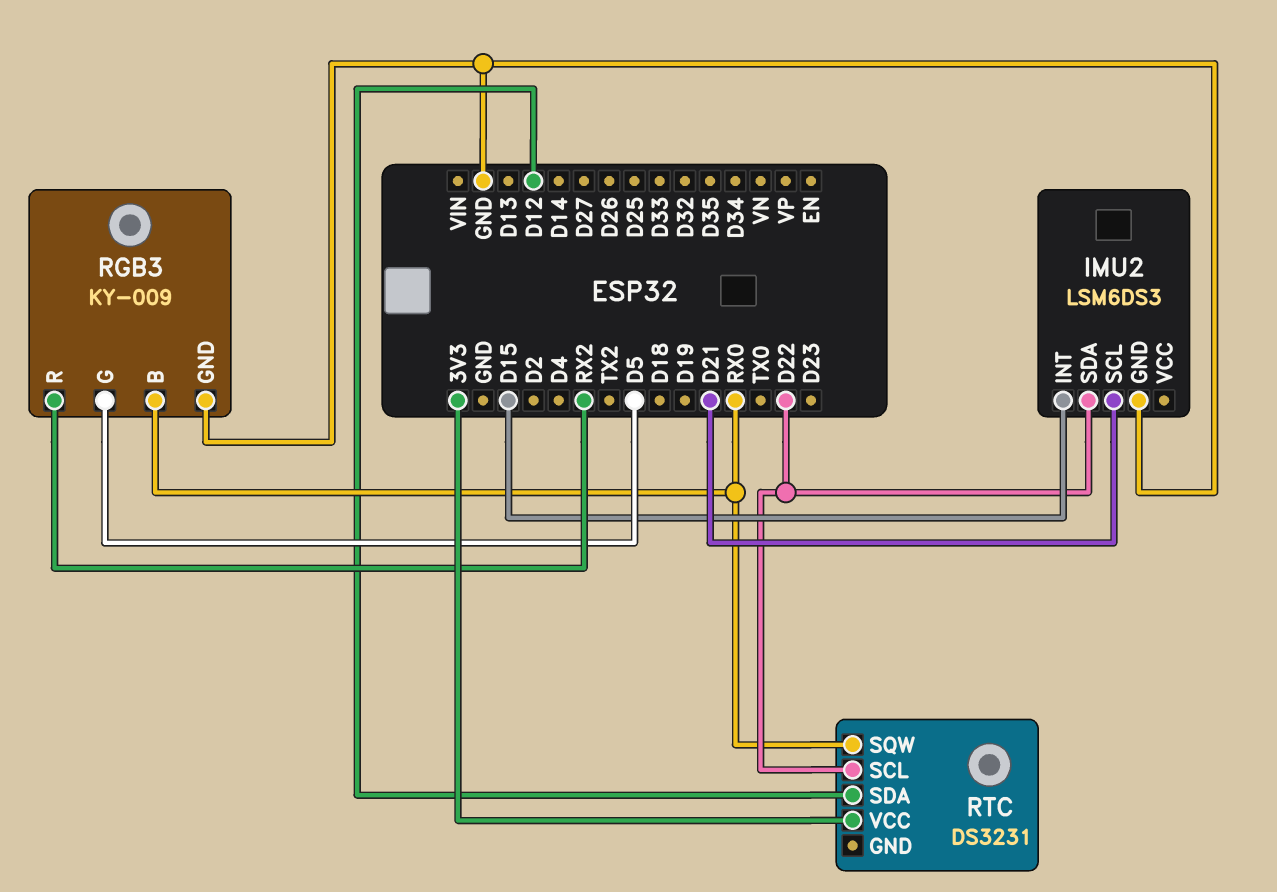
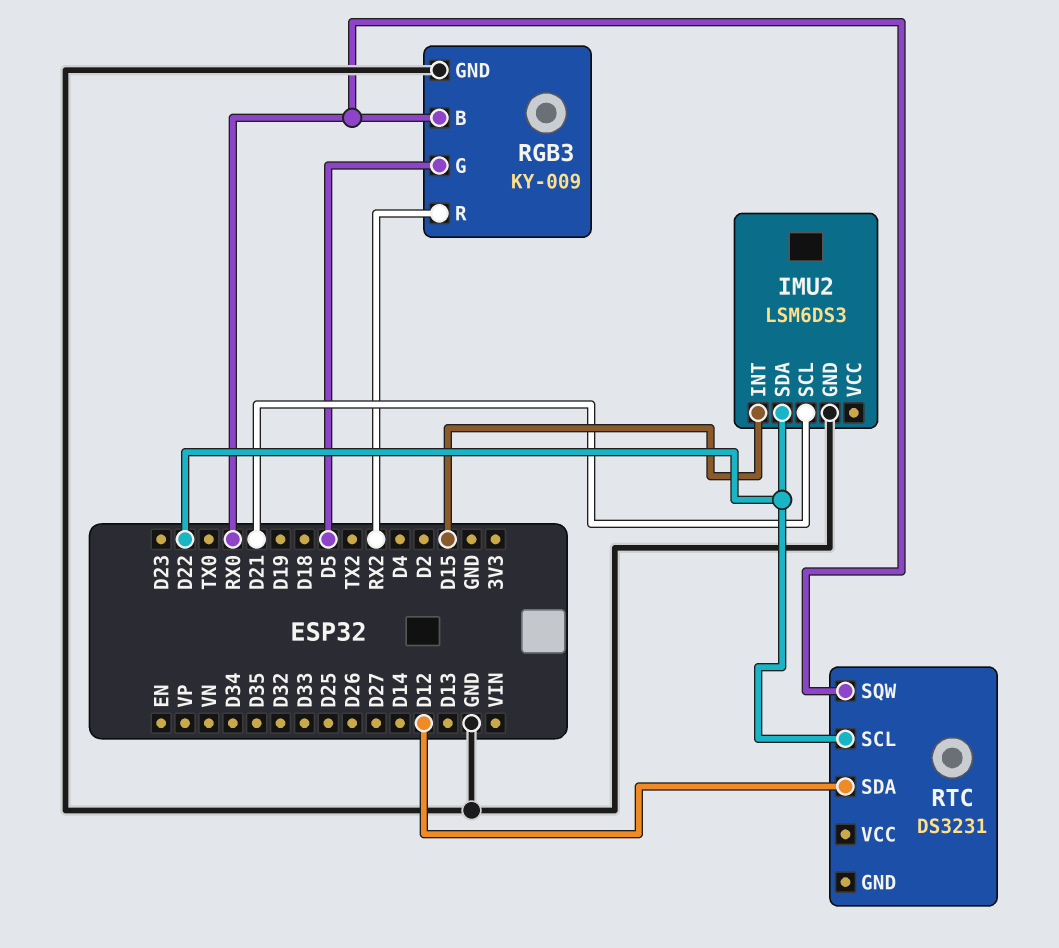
RTC pin VCC: 3V3 -> none

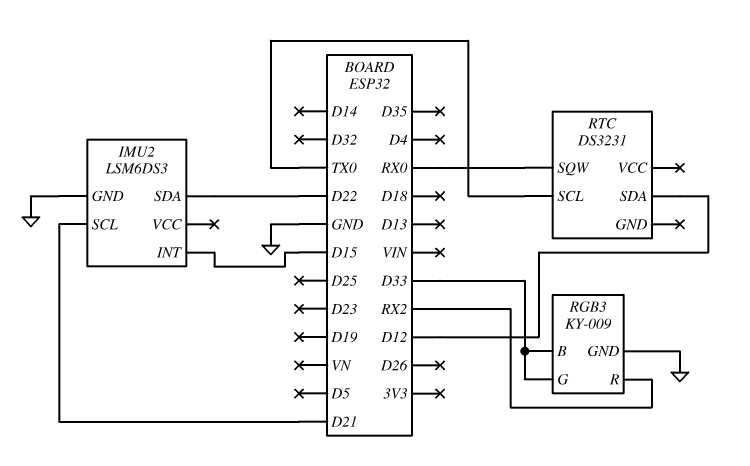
RGB3 pin B: RX0 -> D33
RGB3 pin G: D5 -> D33
RTC pin SCL: D22 -> TX0

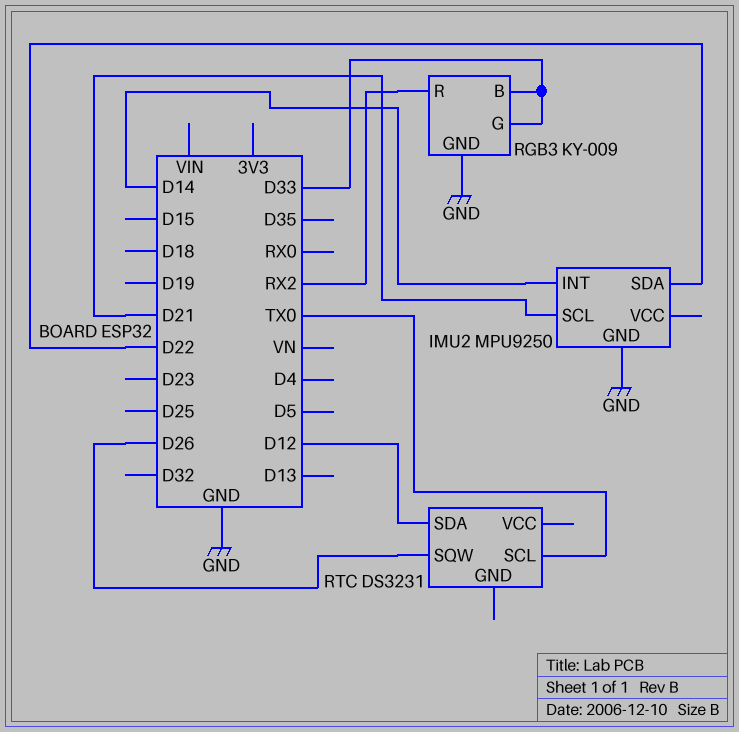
IMU2: LSM6DS3 -> MPU9250
IMU2 pin INT: D15 -> D14
RTC pin SQW: RX0 -> D26

